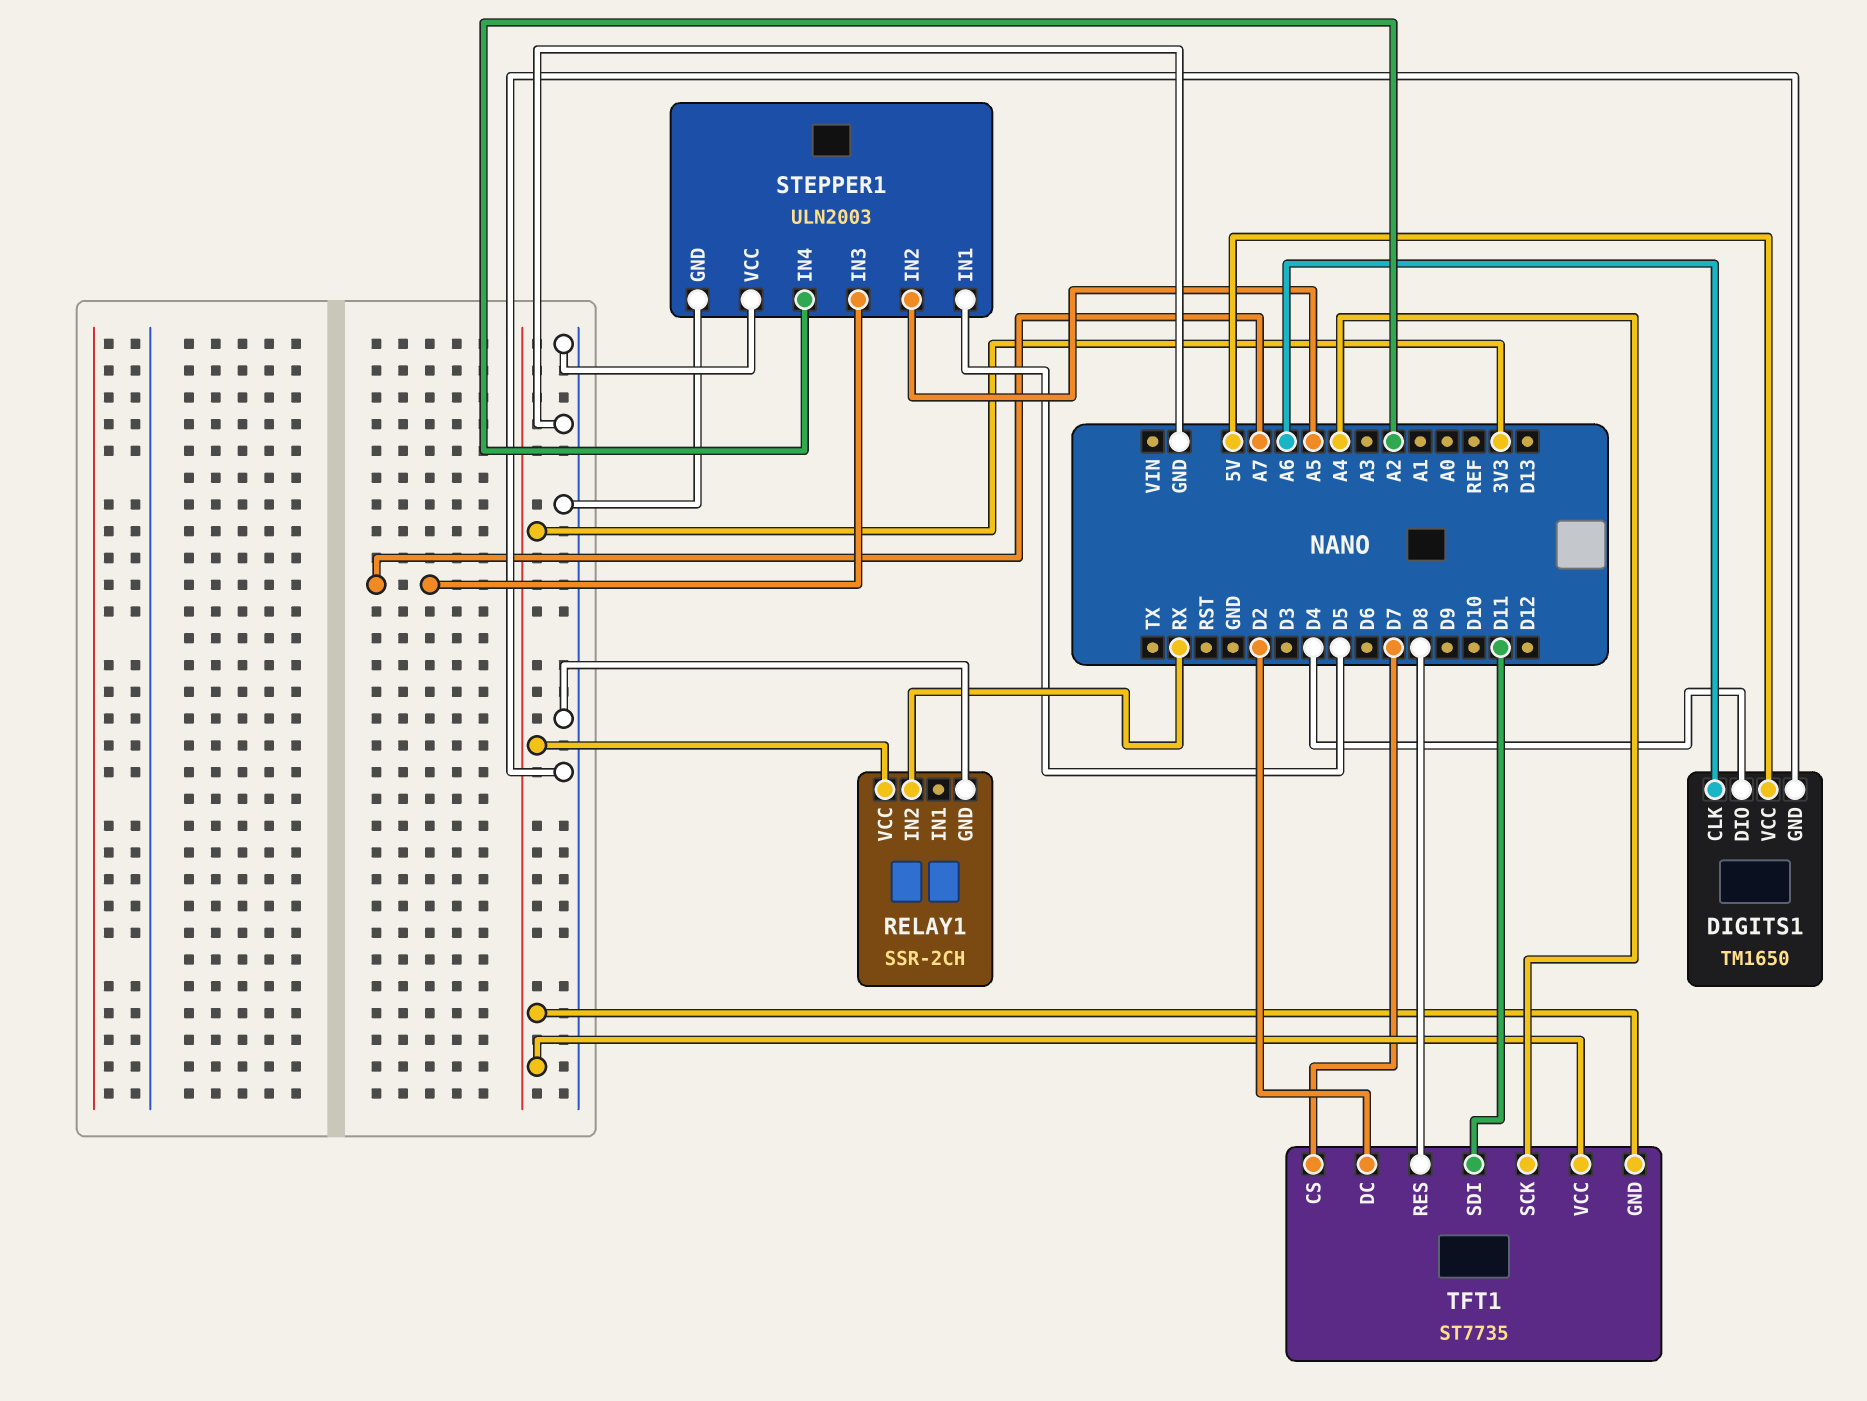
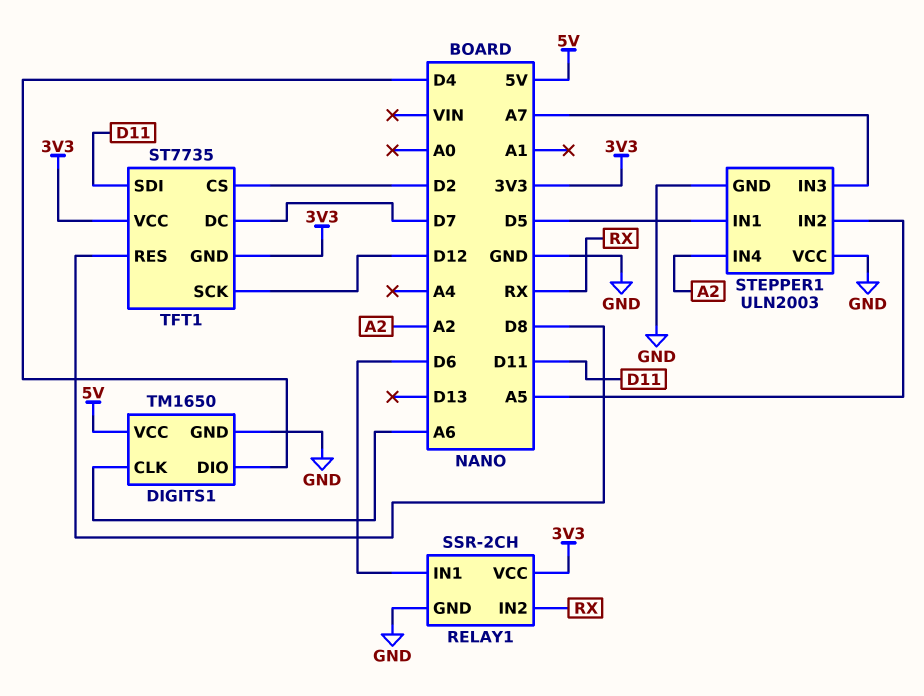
RELAY1 pin IN1: none -> D6
TFT1 pin CS: D7 -> D2
TFT1 pin DC: D2 -> D7
TFT1 pin SCK: A4 -> D12

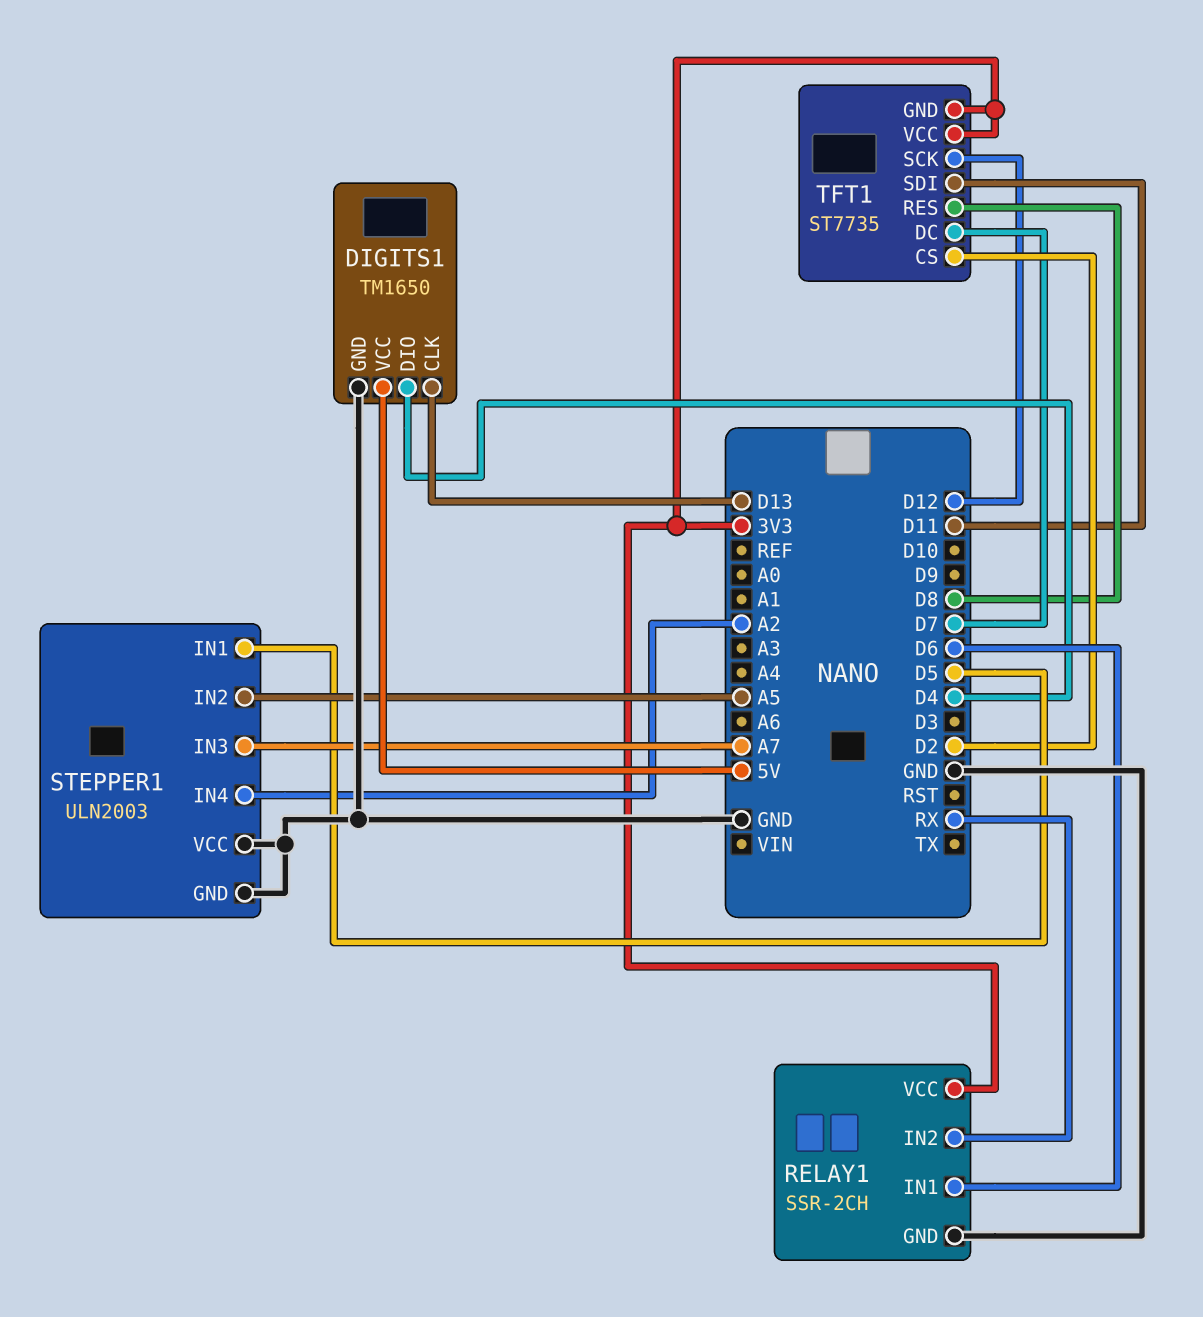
DIGITS1 pin CLK: A6 -> D13

